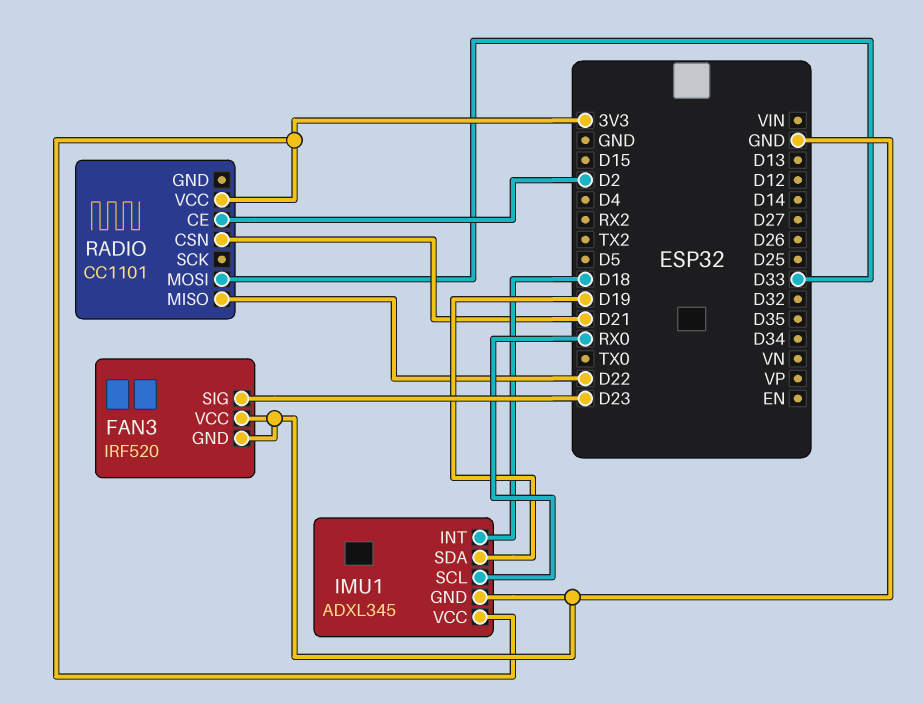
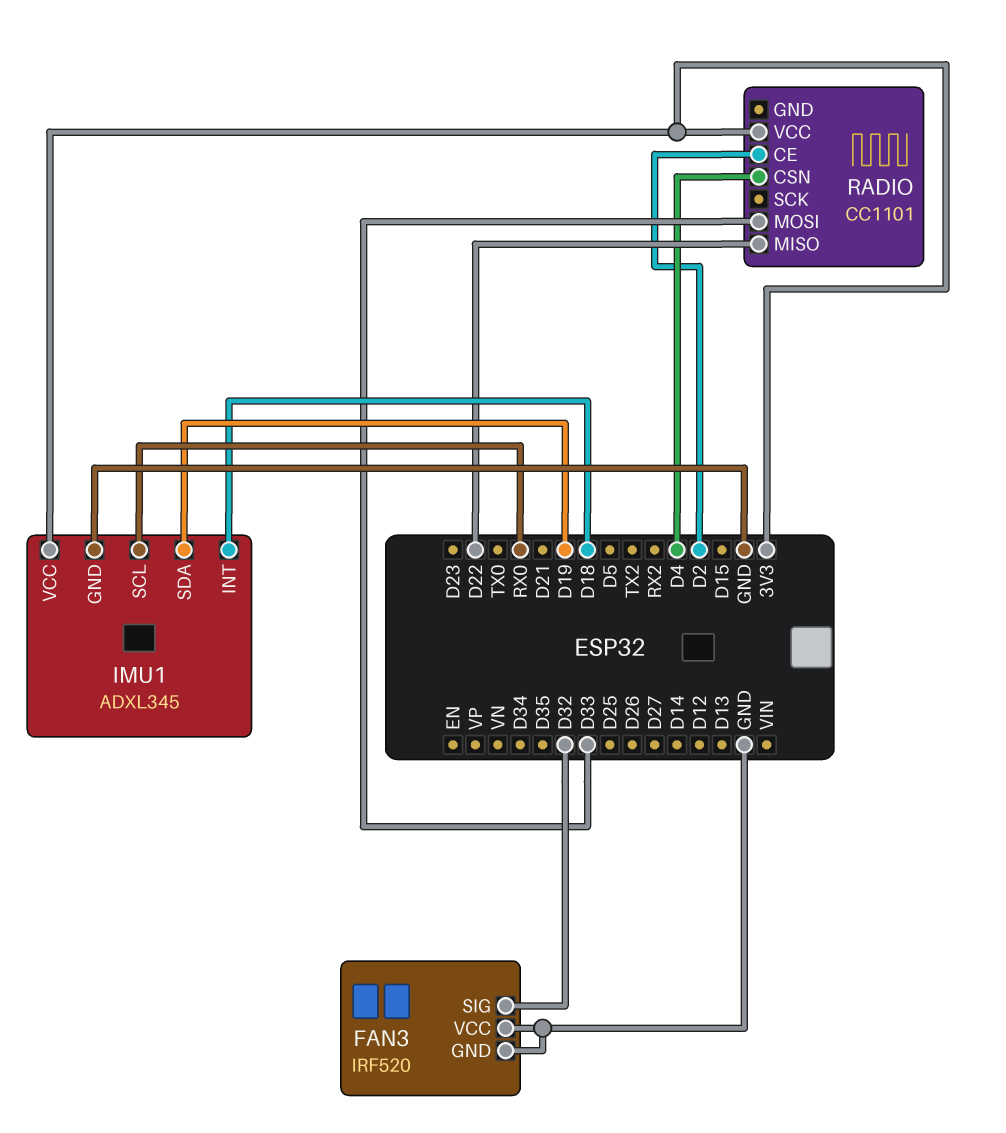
FAN3 pin SIG: D23 -> D32
RADIO pin CSN: D21 -> D4

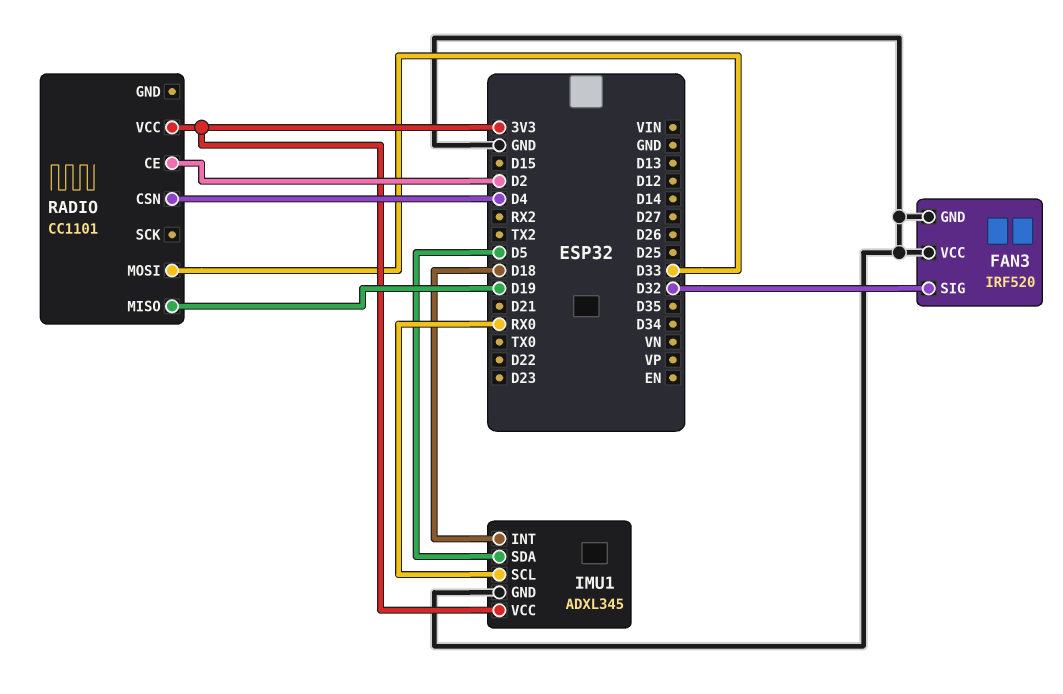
IMU1 pin SDA: D19 -> D5
RADIO pin MISO: D22 -> D19

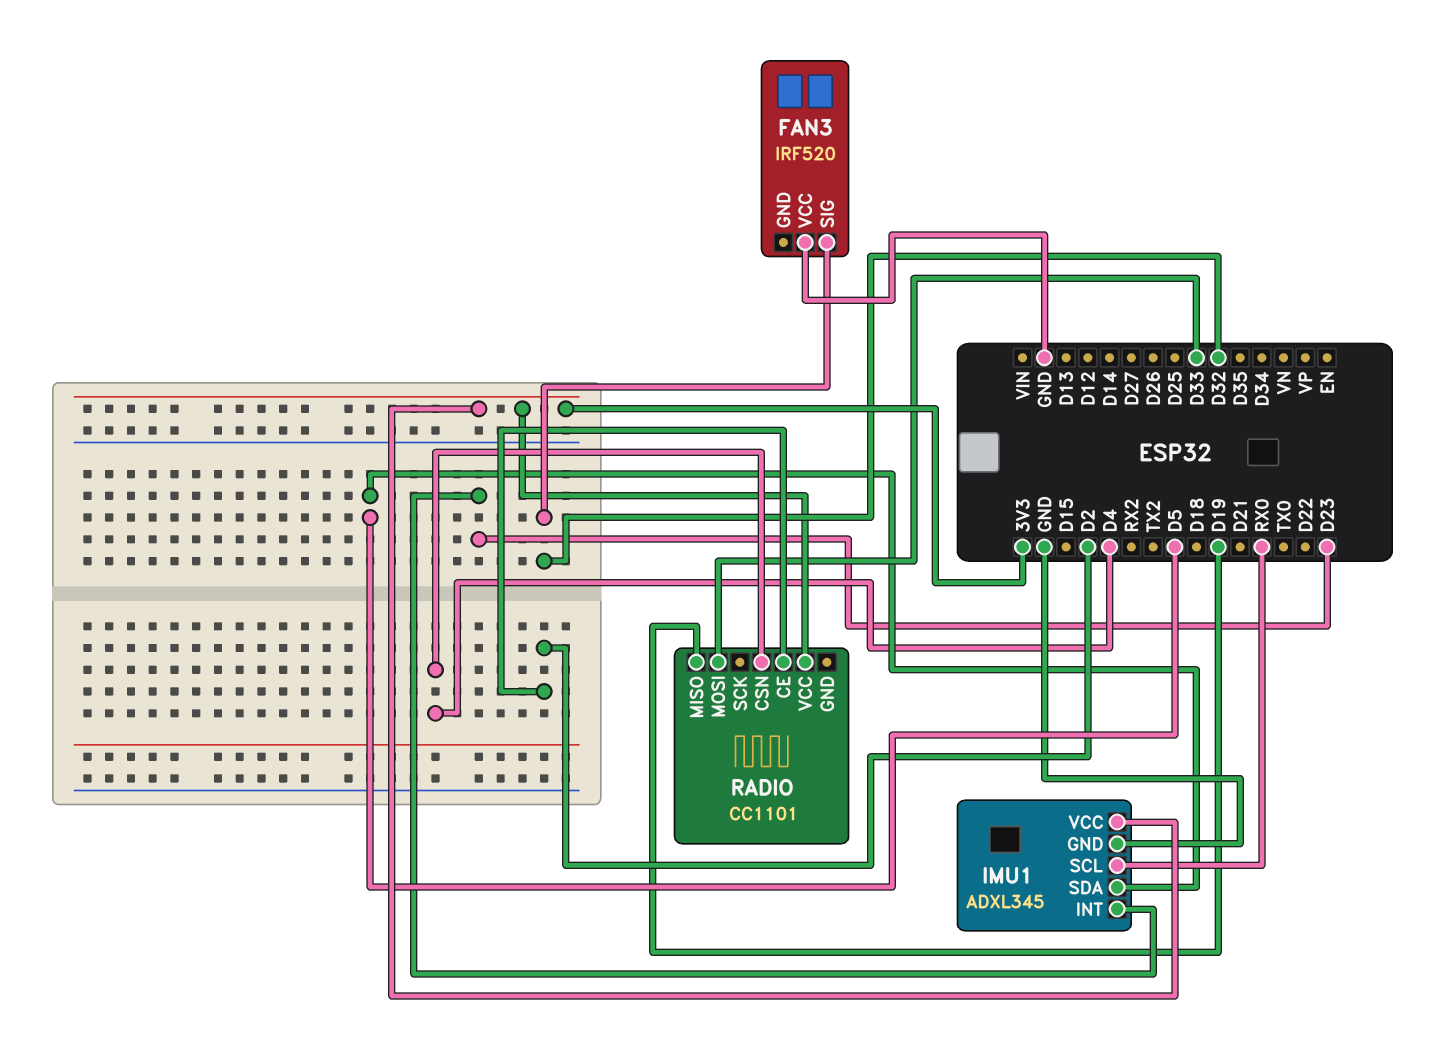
FAN3 pin GND: GND -> none
IMU1 pin INT: D18 -> D23

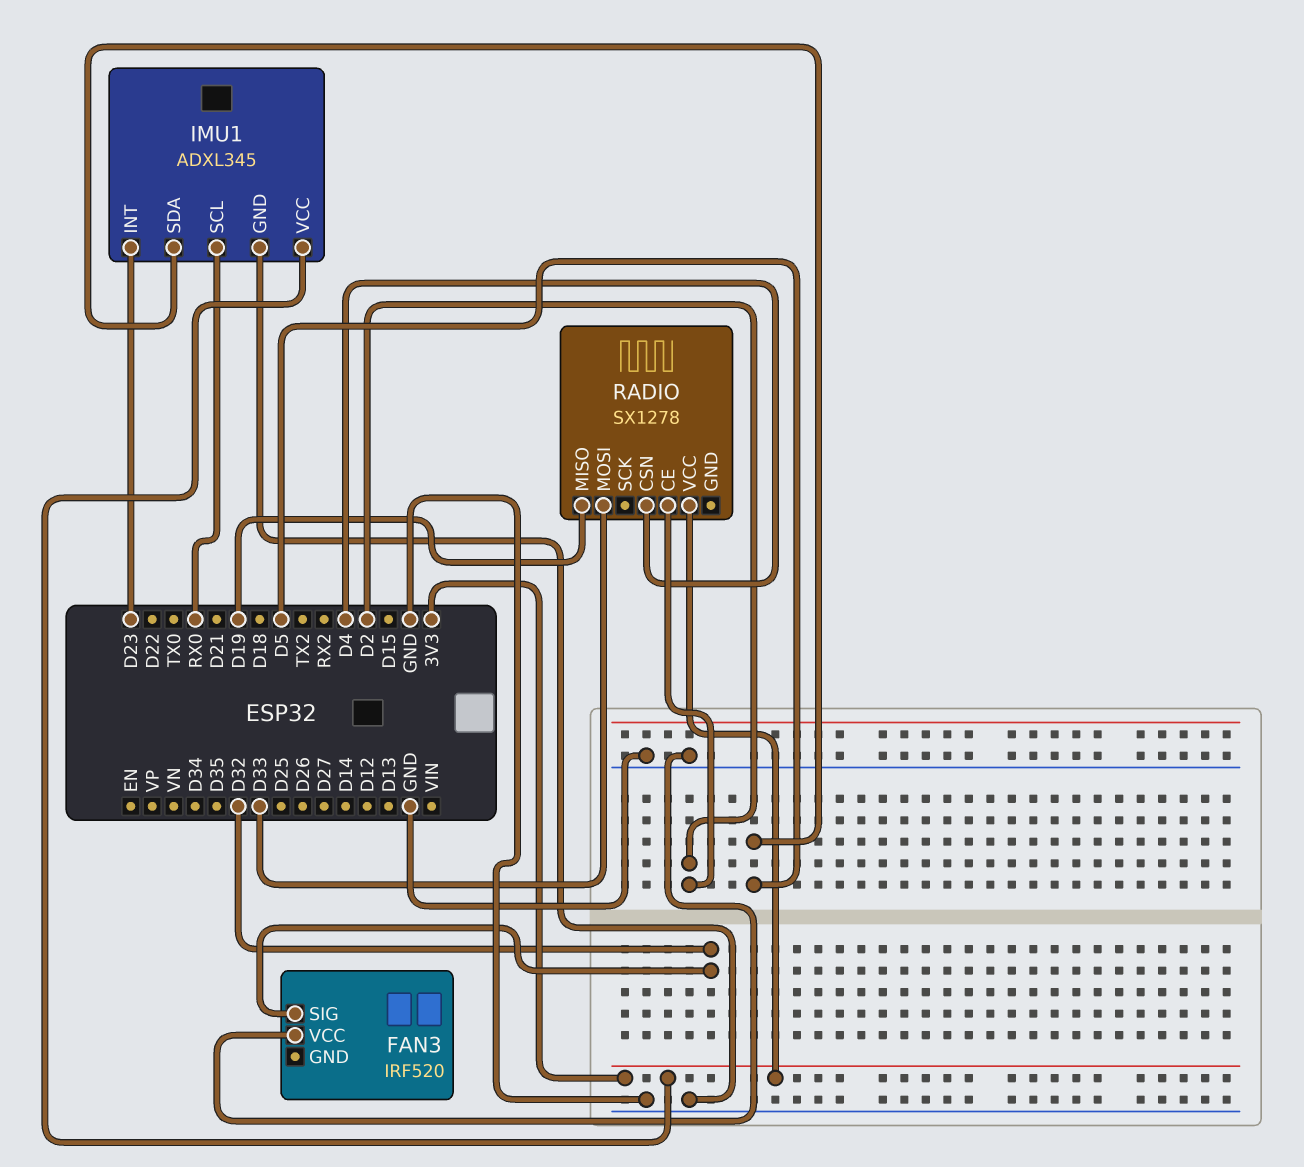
RADIO: CC1101 -> SX1278

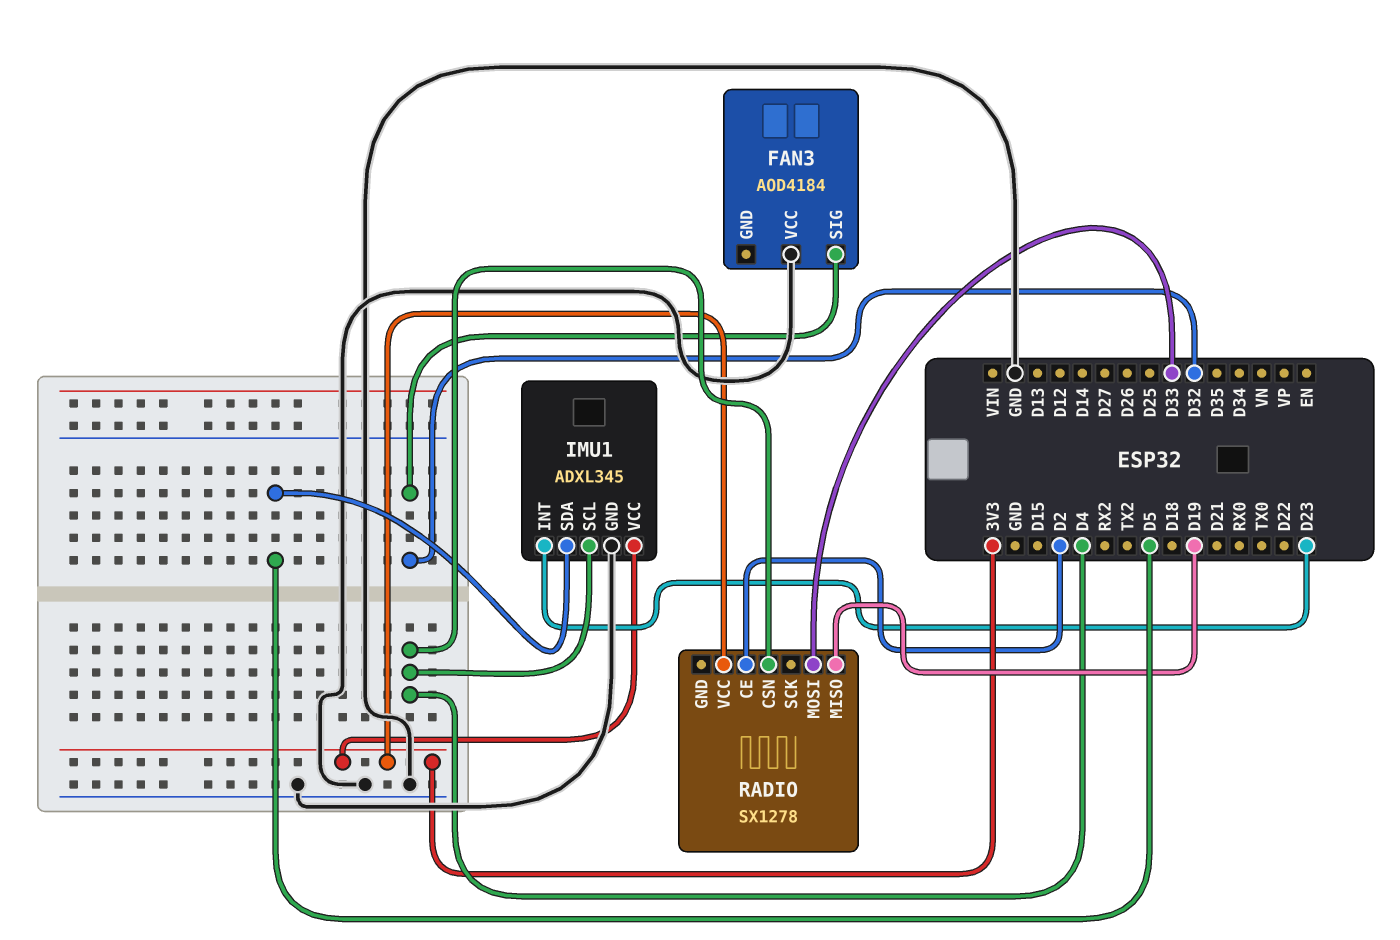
FAN3: IRF520 -> AOD4184
IMU1 pin SCL: RX0 -> D4

